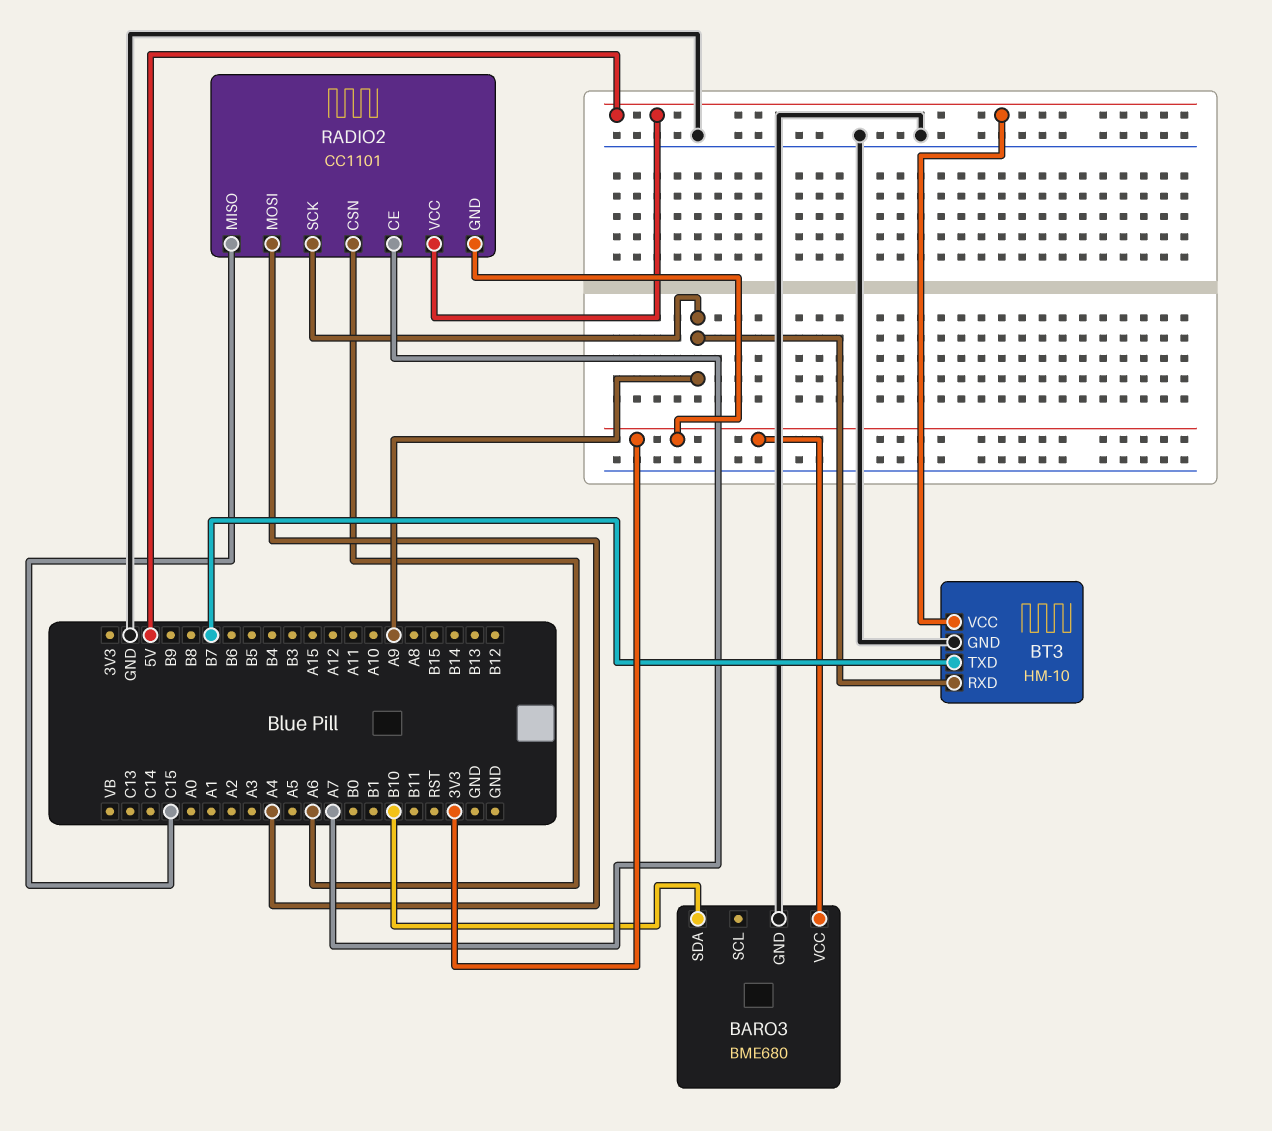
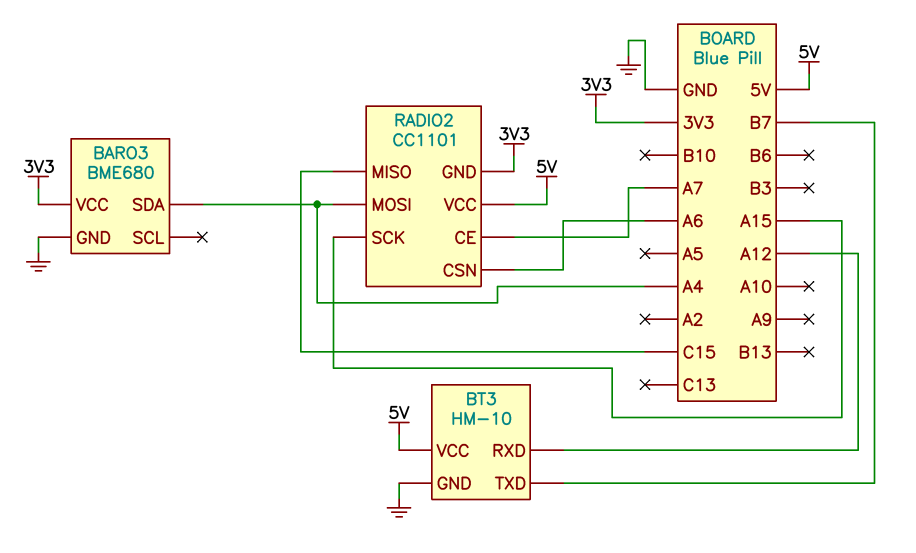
BARO3 pin SDA: B10 -> A4
BT3 pin RXD: A9 -> A12
RADIO2 pin SCK: A9 -> A15

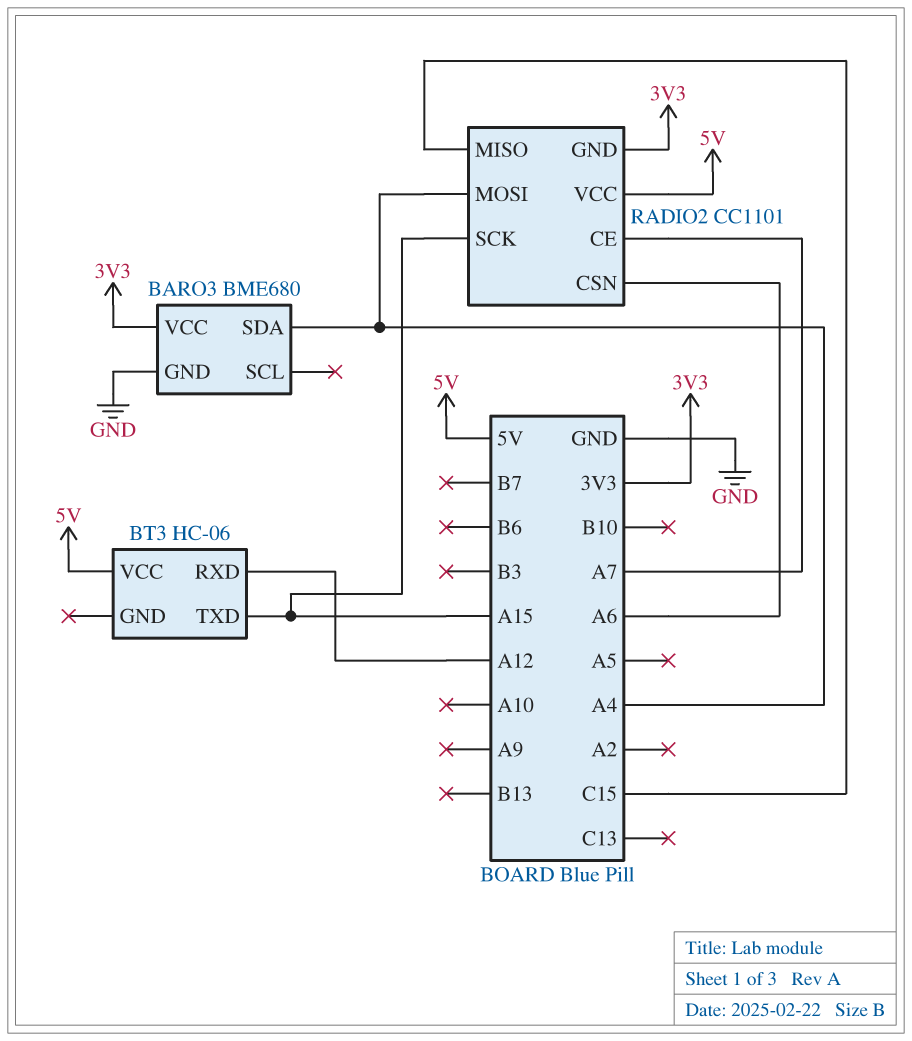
BT3: HM-10 -> HC-06
BT3 pin GND: GND -> none
BT3 pin TXD: B7 -> A15

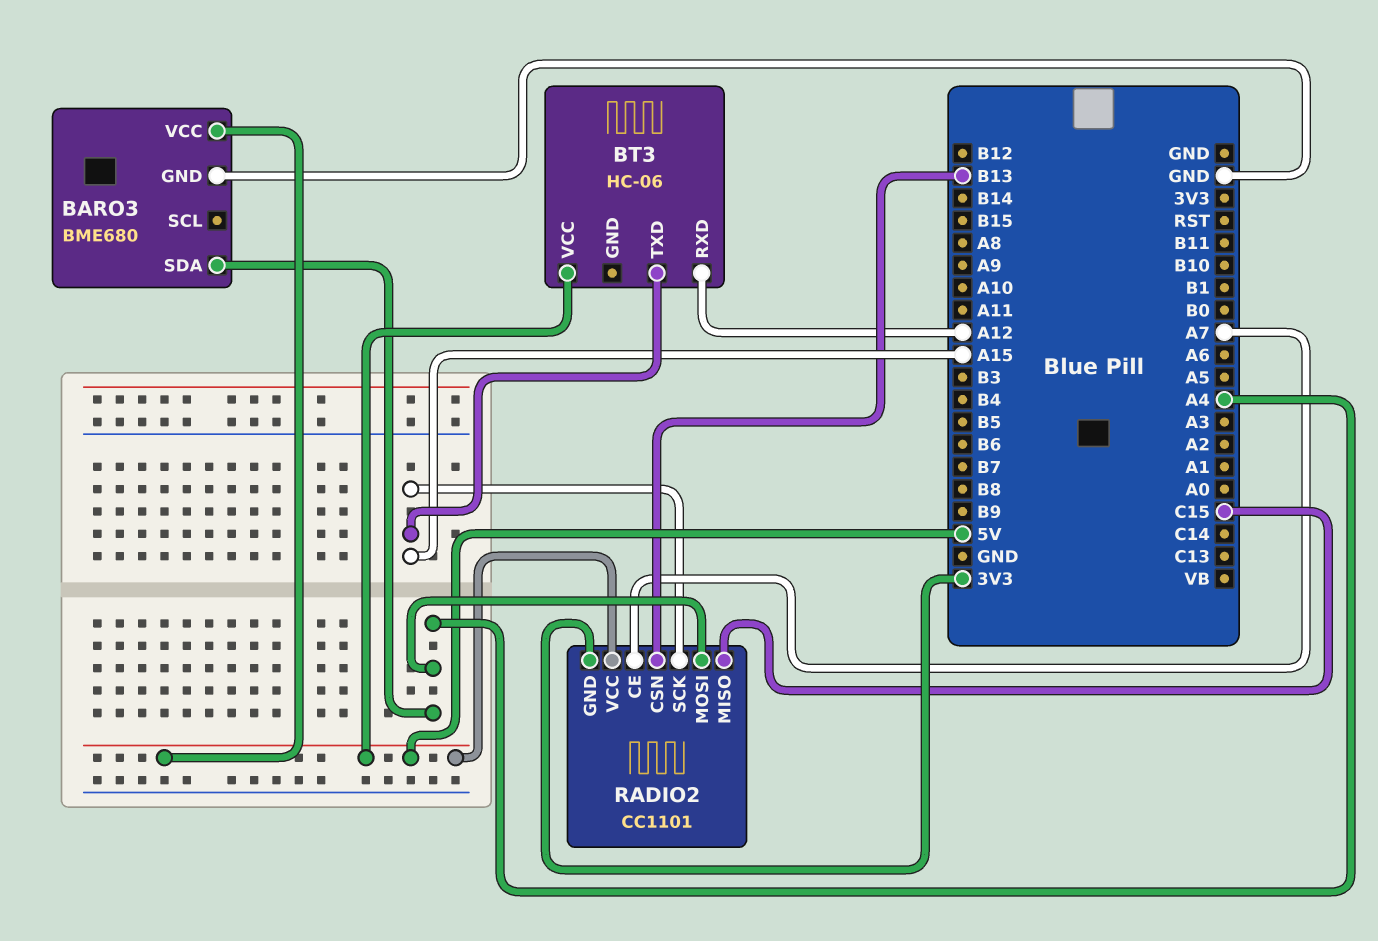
BARO3 pin VCC: 3V3 -> 5V
RADIO2 pin CSN: A6 -> B13

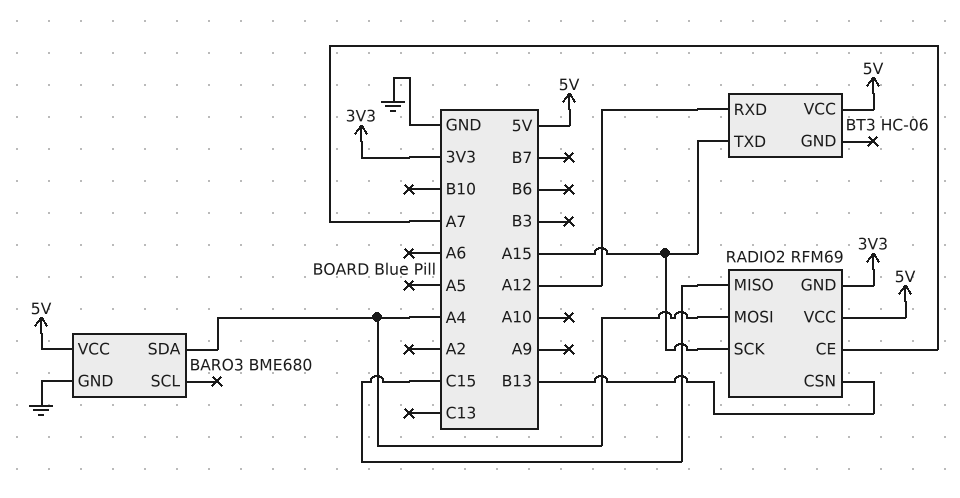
RADIO2: CC1101 -> RFM69

